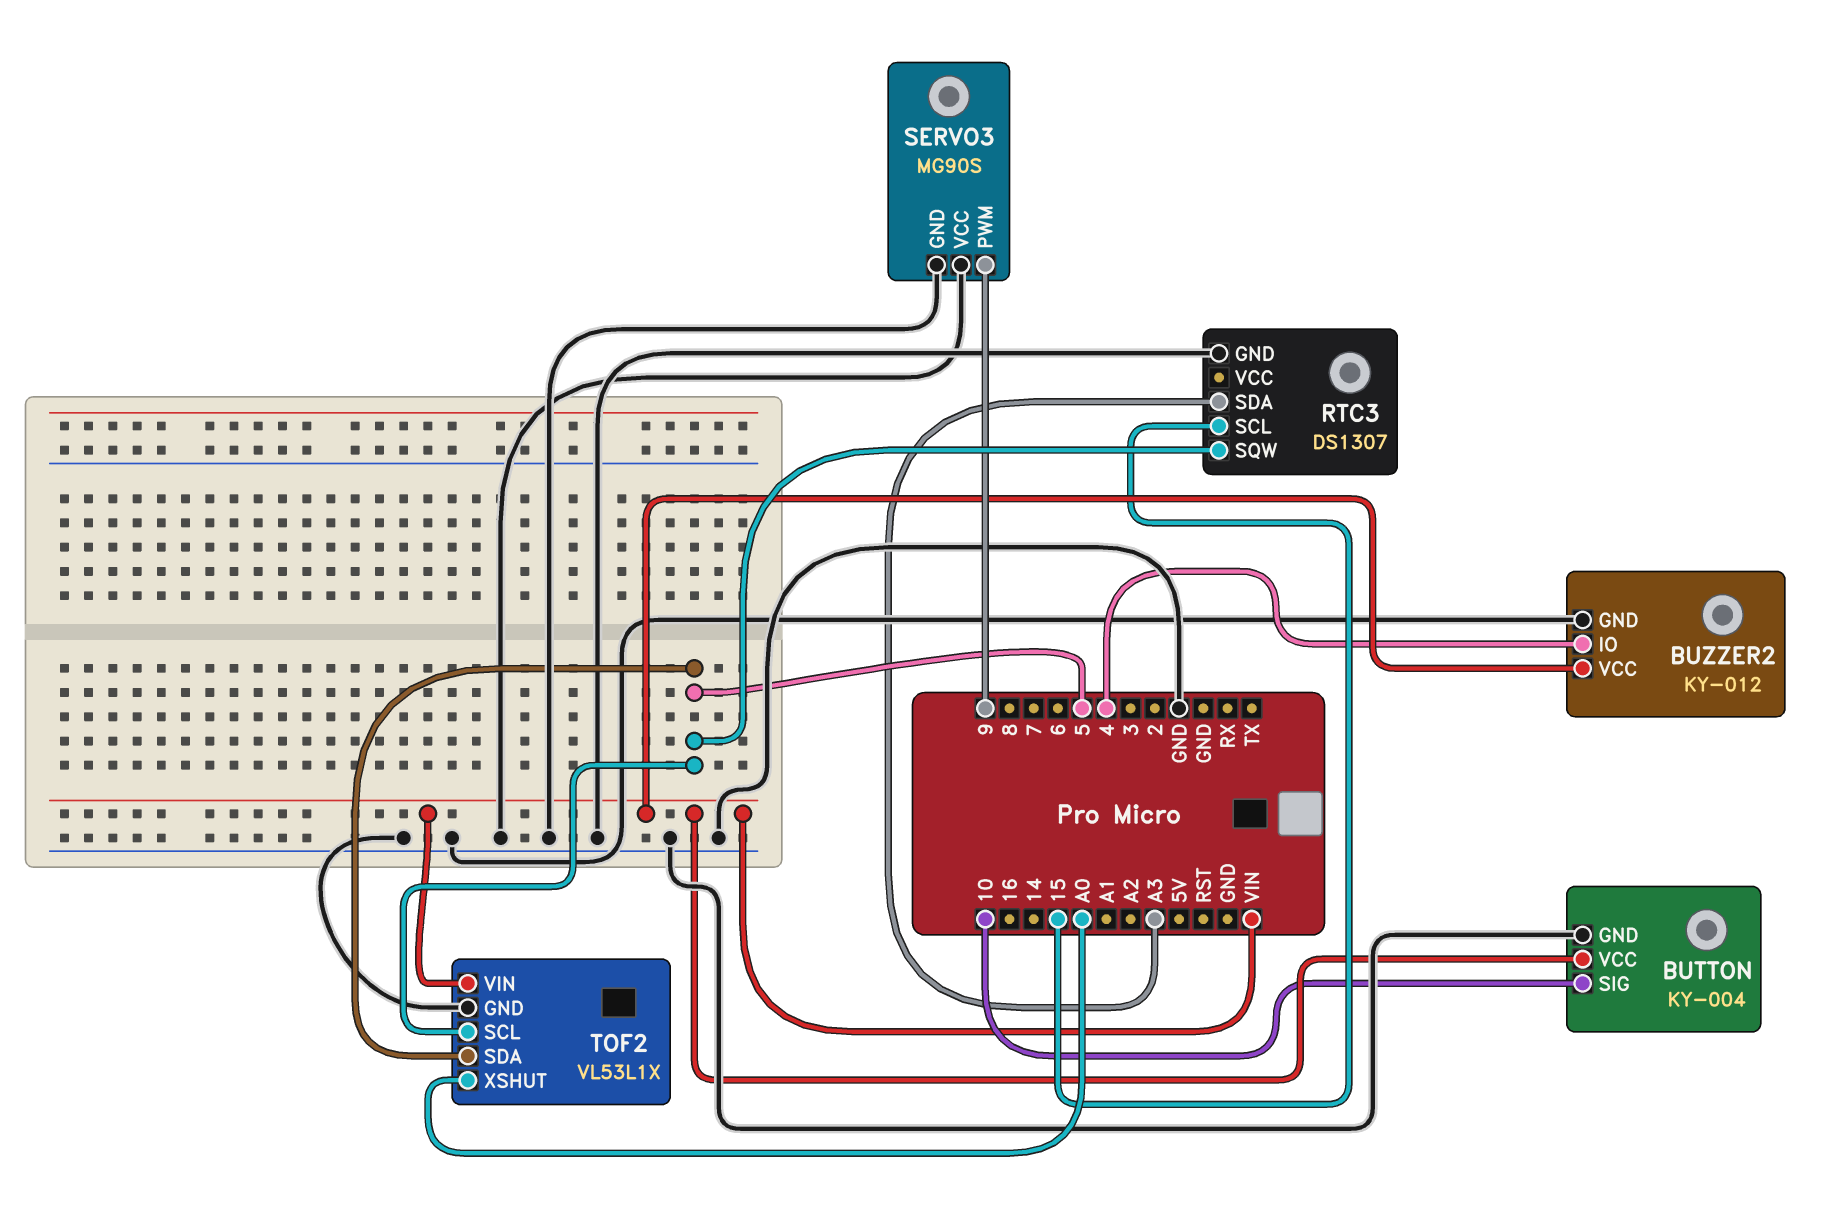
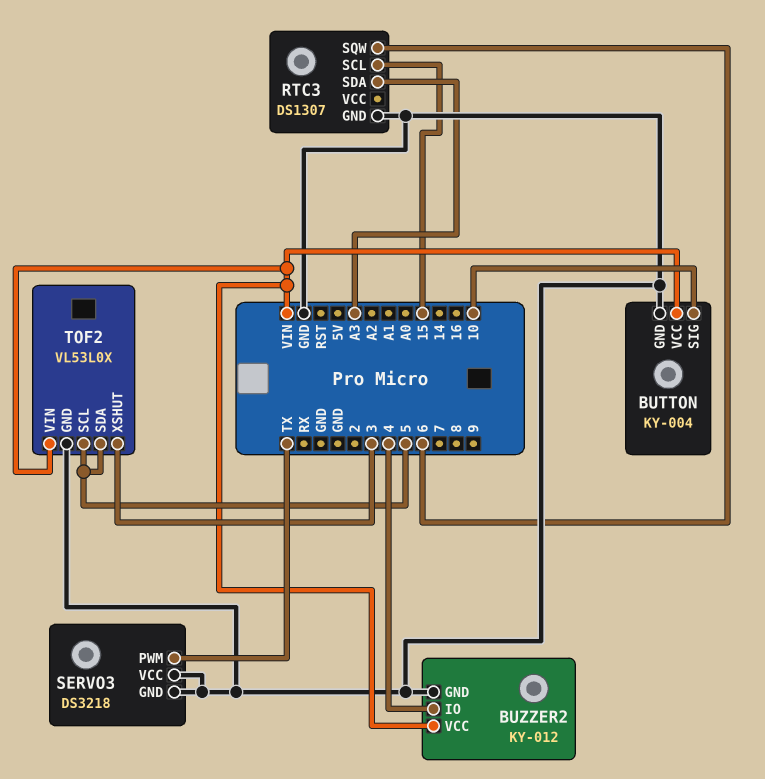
RTC3 pin SQW: 5 -> 6
SERVO3: MG90S -> DS3218
SERVO3 pin PWM: 9 -> TX
TOF2: VL53L1X -> VL53L0X
TOF2 pin XSHUT: A0 -> 3

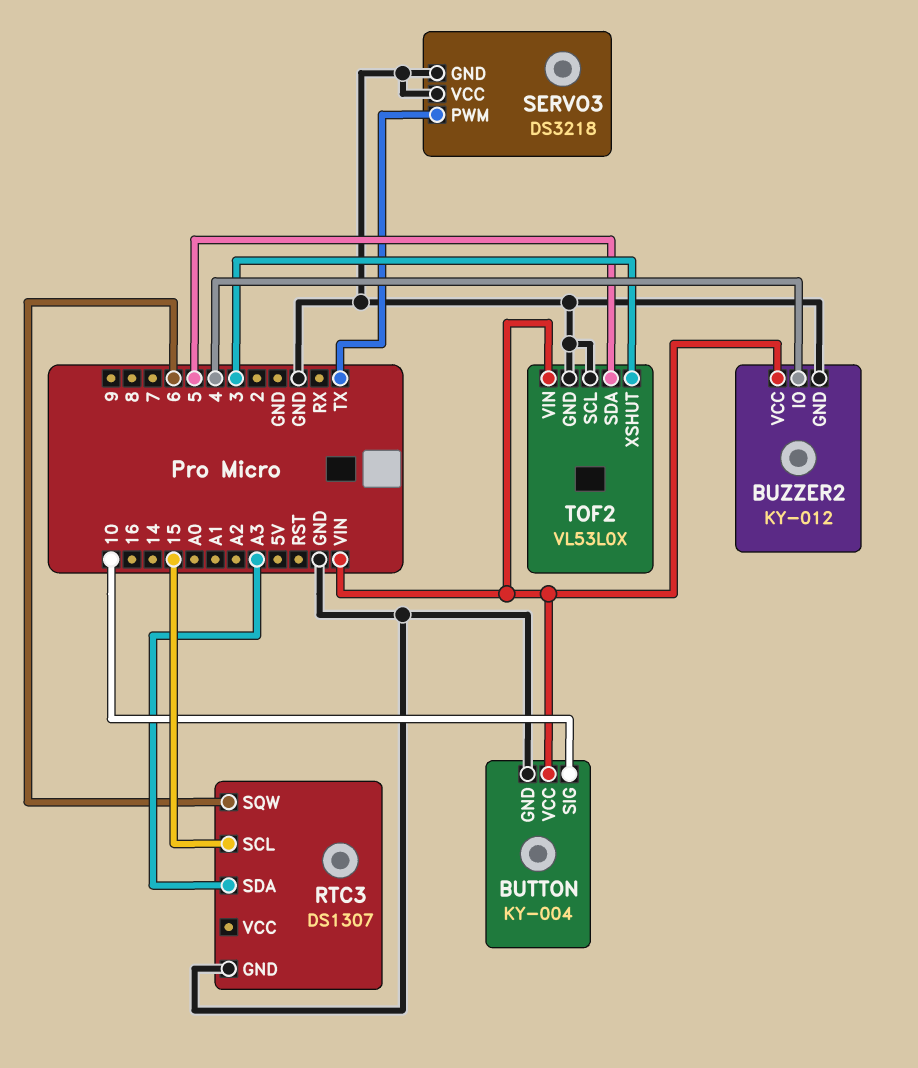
TOF2 pin SCL: 5 -> GND

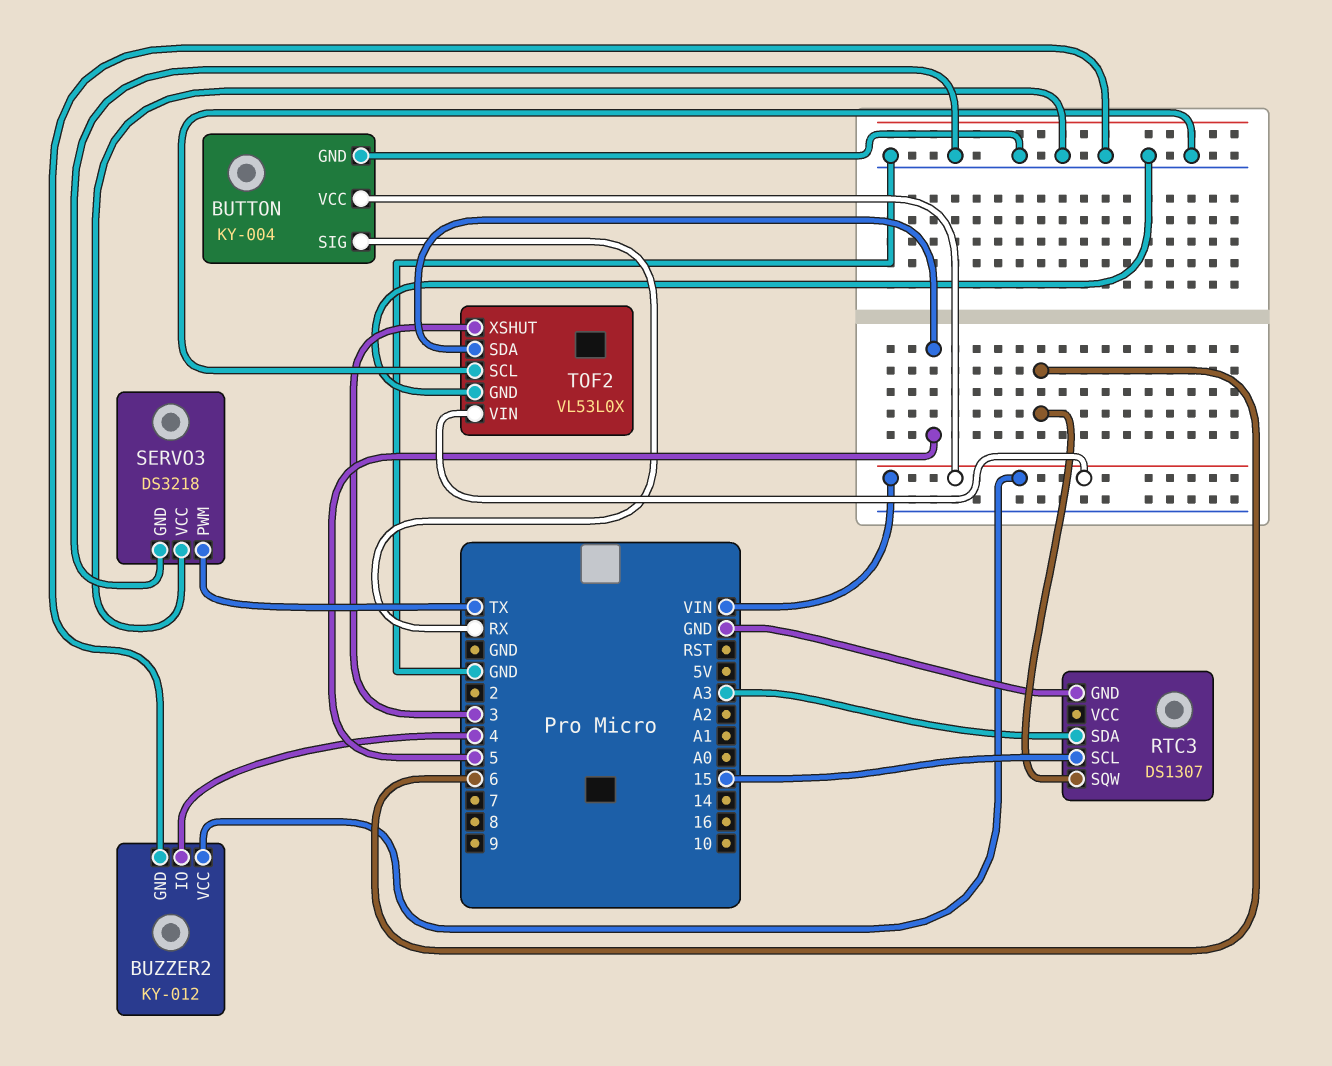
BUTTON pin SIG: 10 -> RX

